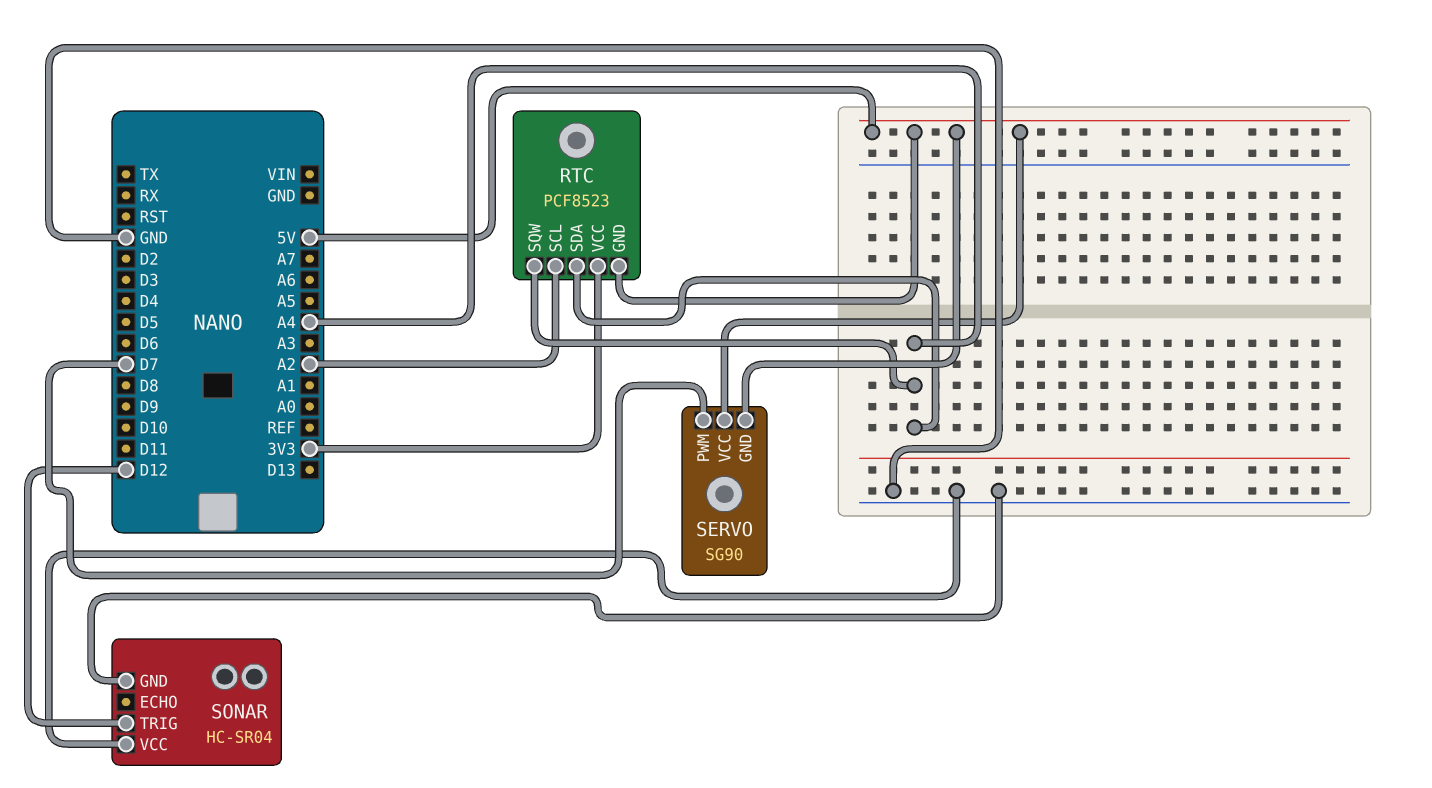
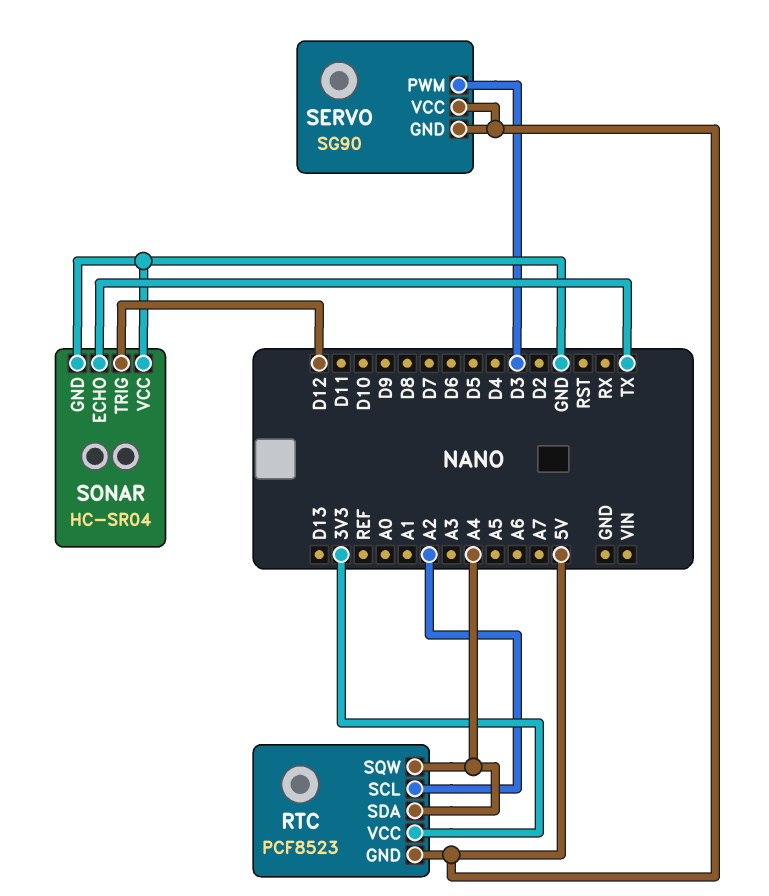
SERVO pin PWM: D7 -> D3
SONAR pin ECHO: none -> TX

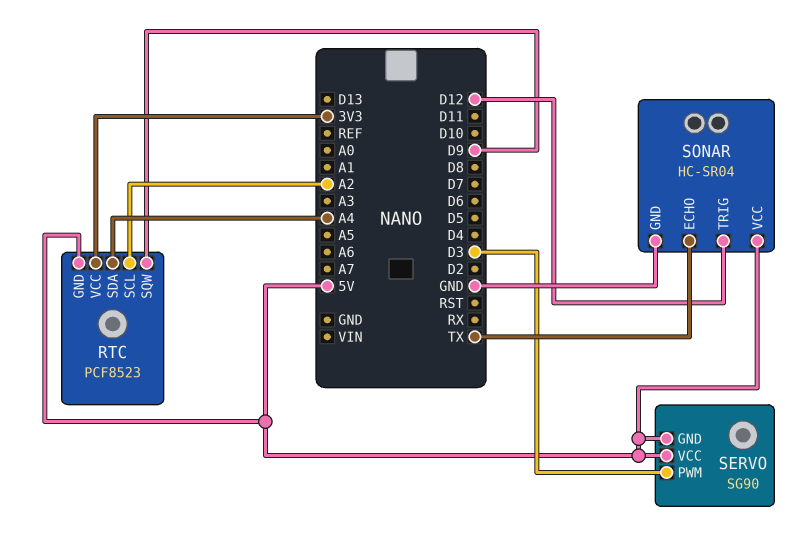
RTC pin SQW: A4 -> D9
SONAR pin VCC: GND -> 5V

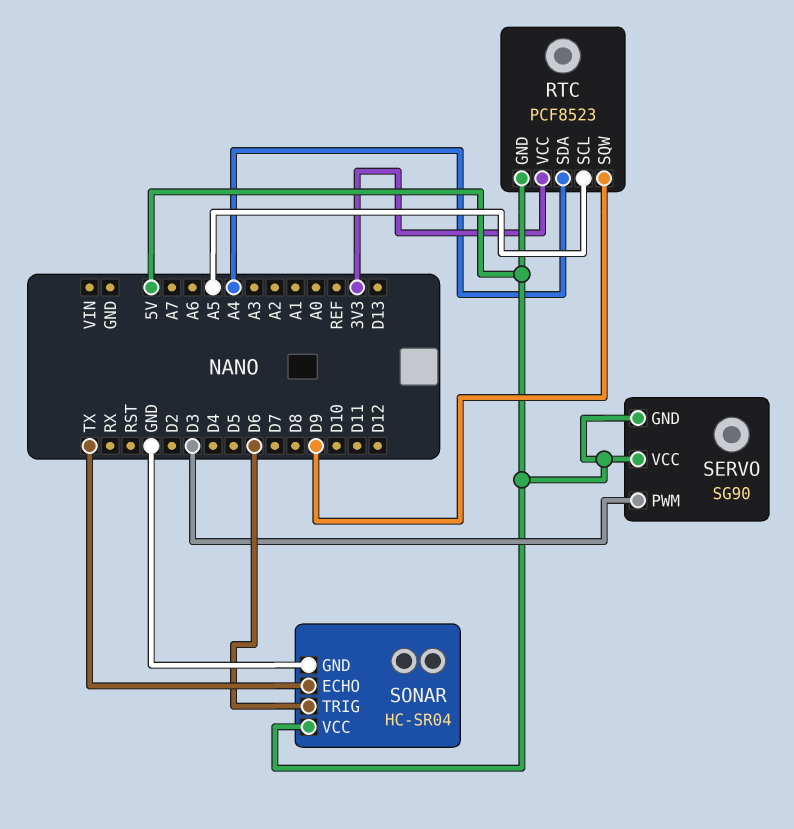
RTC pin SCL: A2 -> A5
SONAR pin TRIG: D12 -> D6

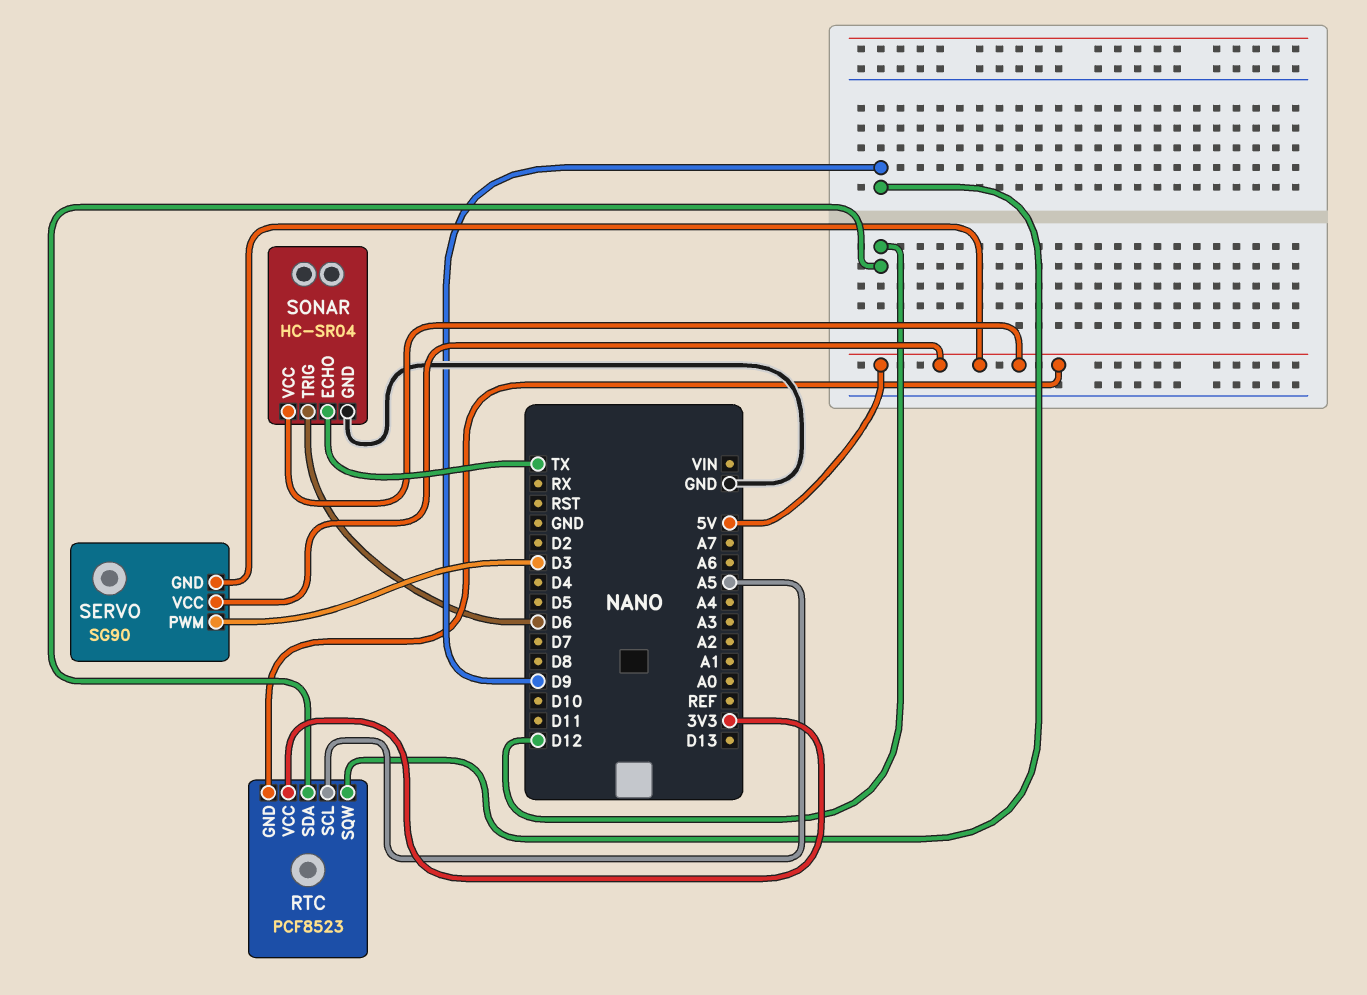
RTC pin SDA: A4 -> D12

